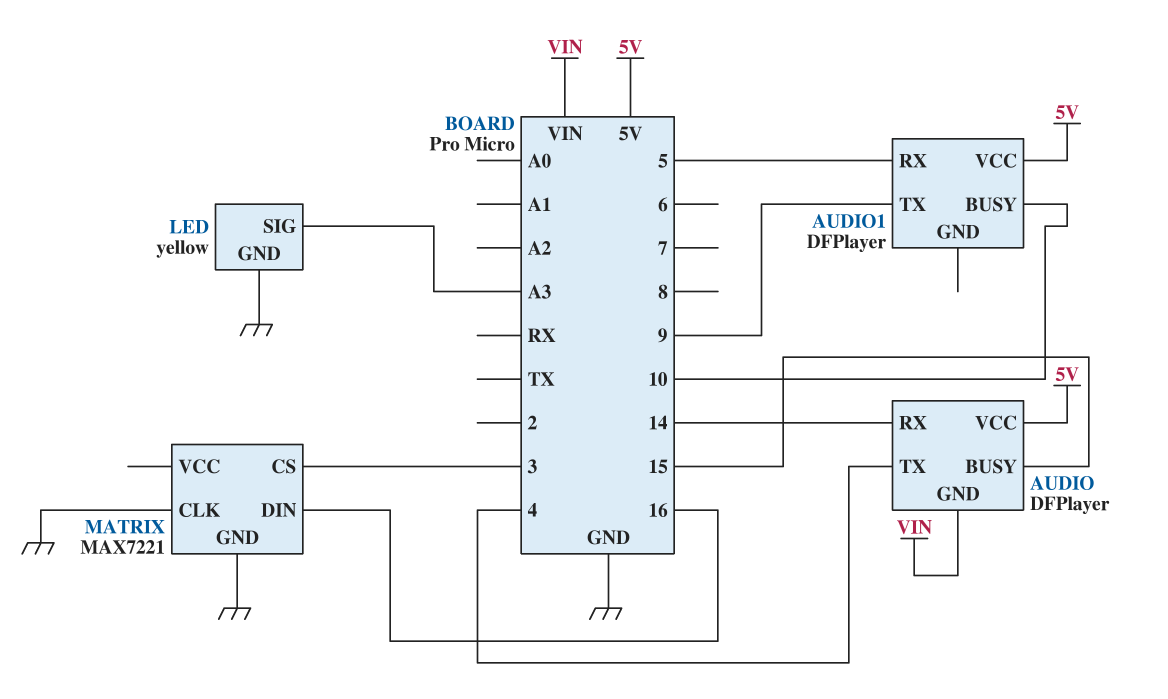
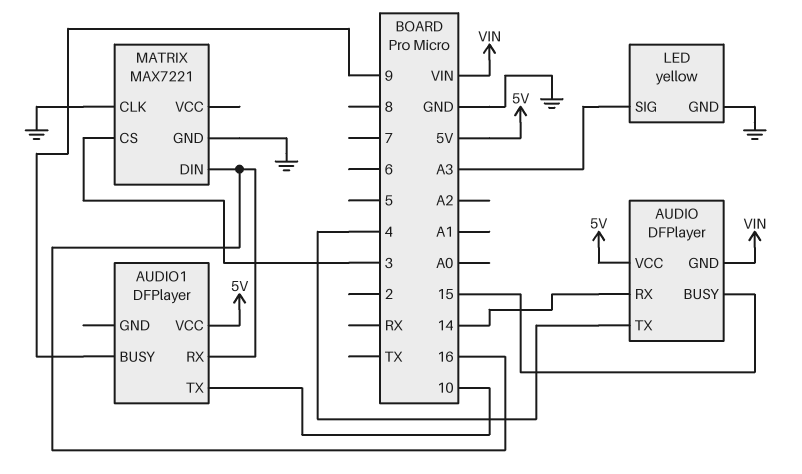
AUDIO1 pin BUSY: 10 -> 9
AUDIO1 pin RX: 5 -> 16
AUDIO1 pin TX: 9 -> 10

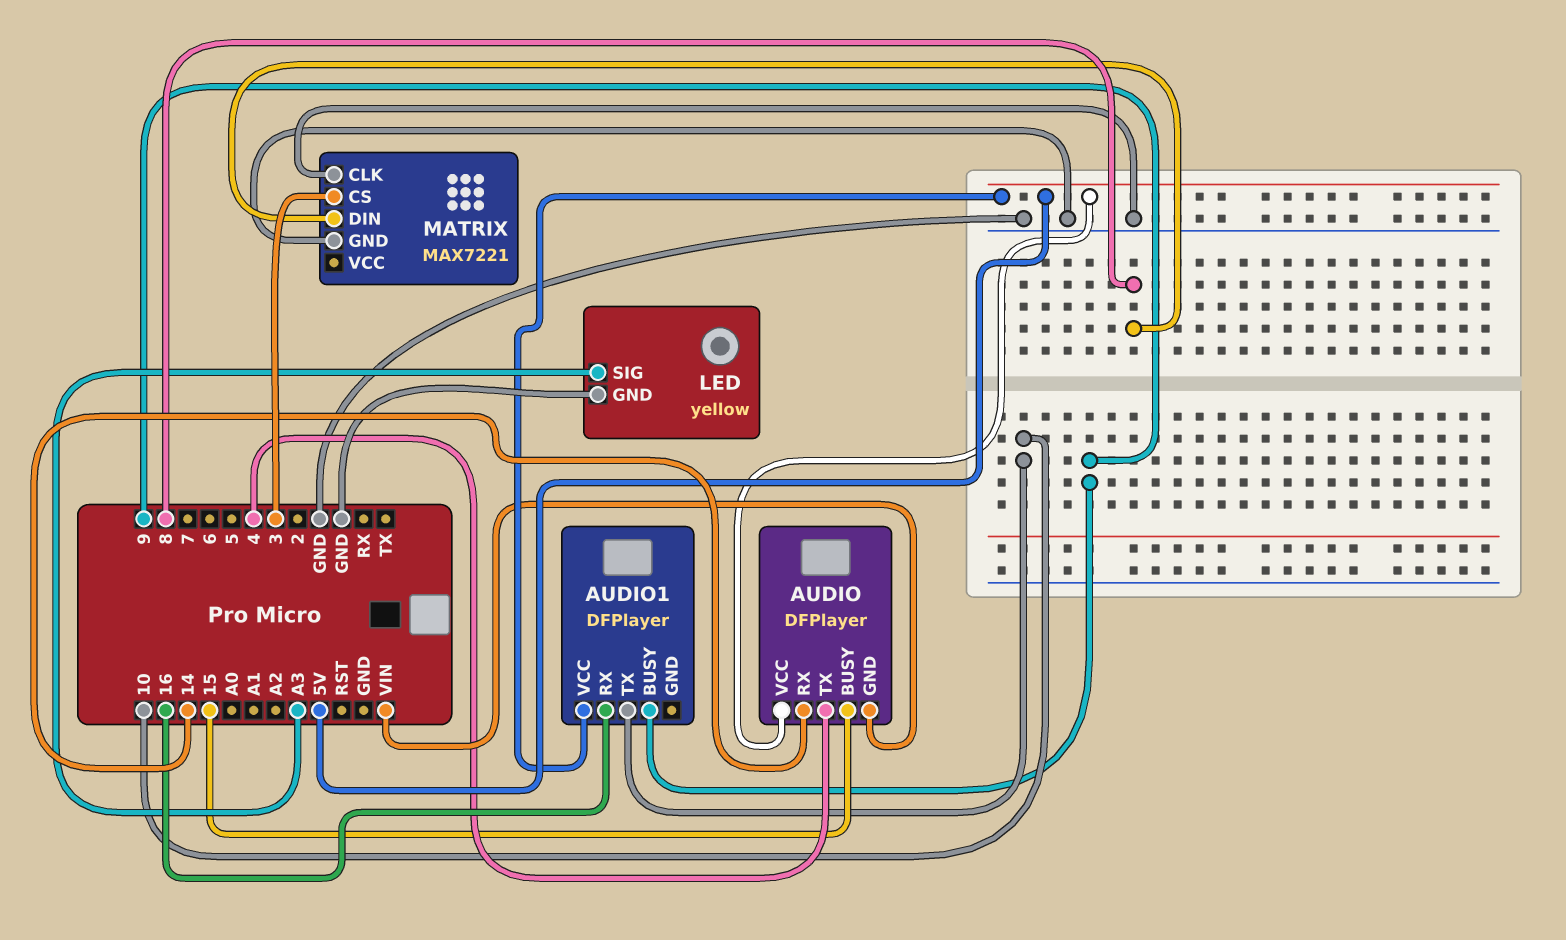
MATRIX pin DIN: 16 -> 8

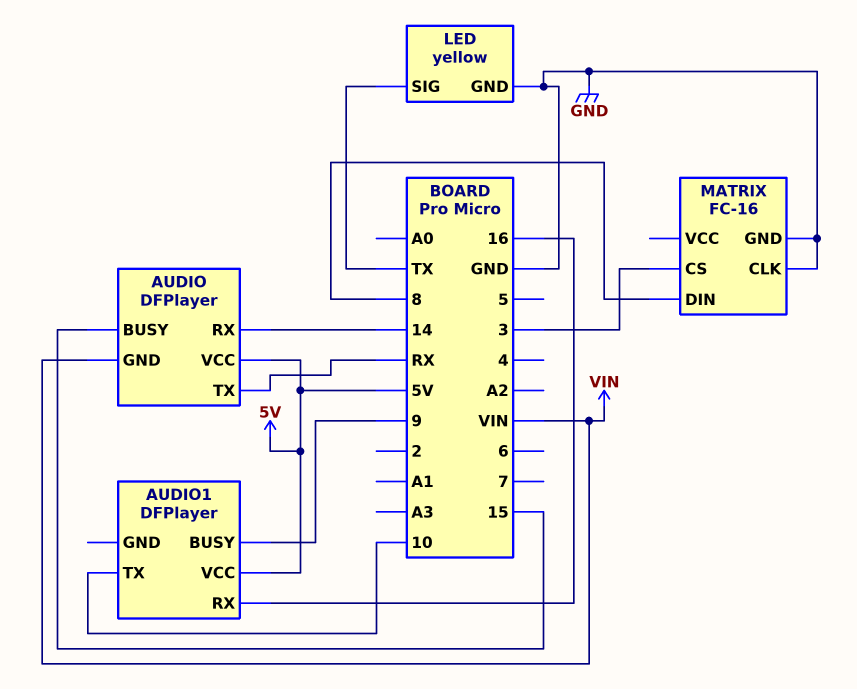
AUDIO pin TX: 4 -> RX
LED pin SIG: A3 -> TX
MATRIX: MAX7221 -> FC-16

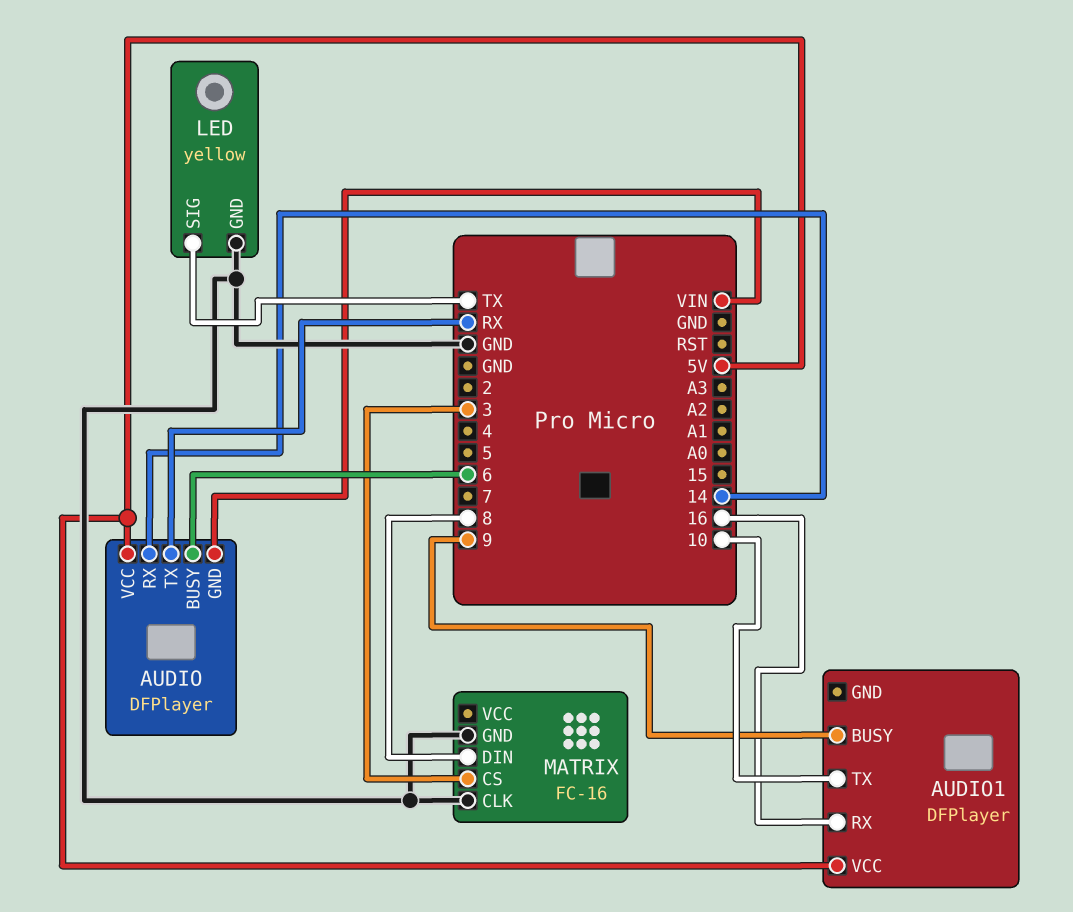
AUDIO pin BUSY: 15 -> 6

